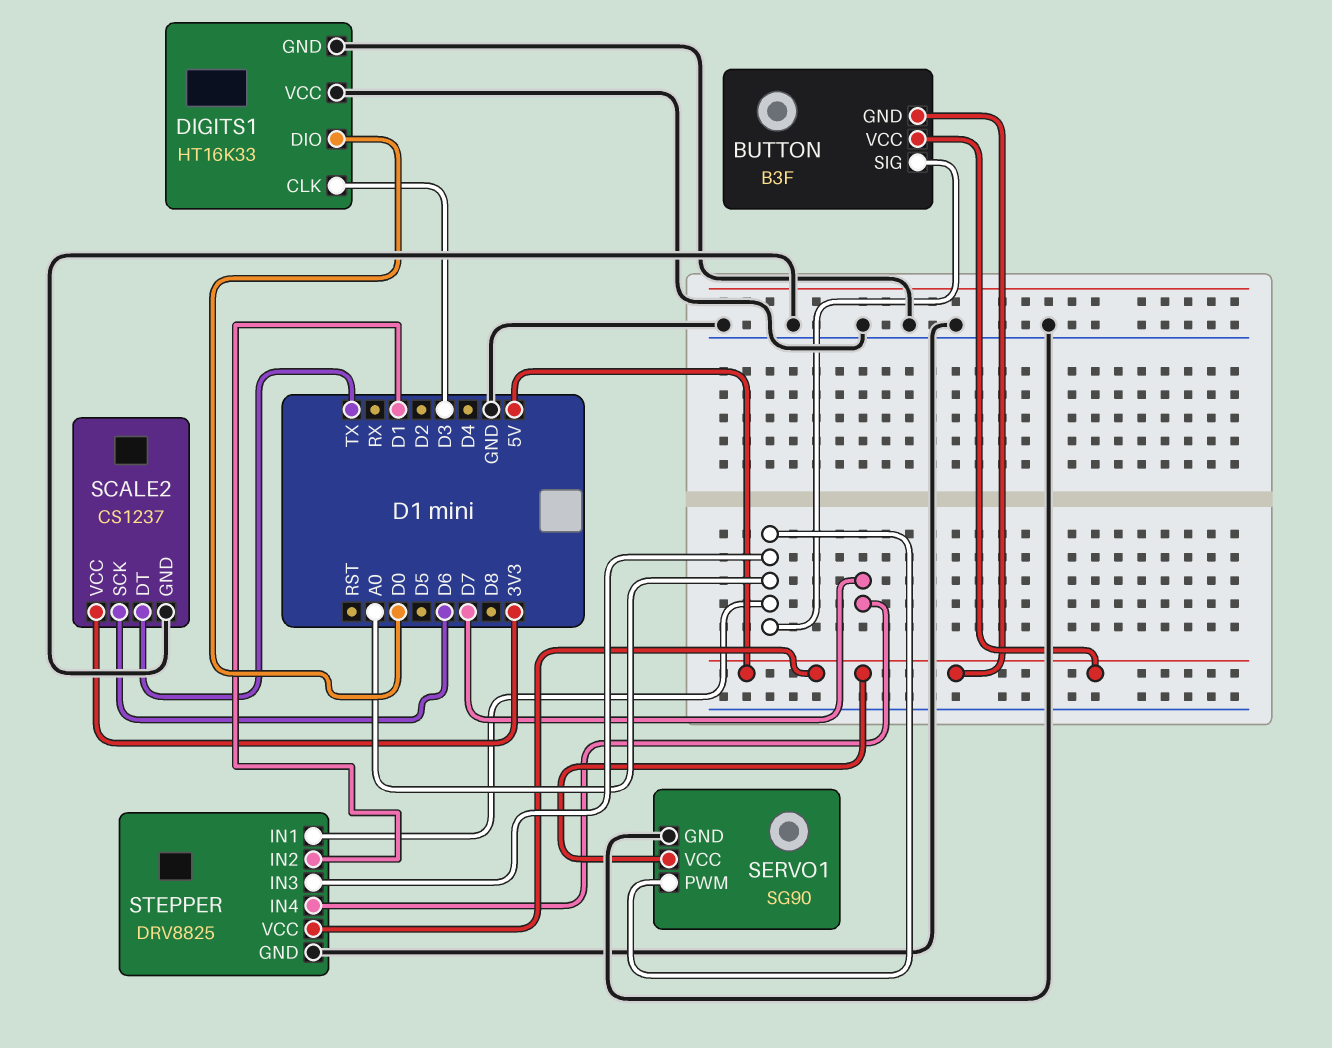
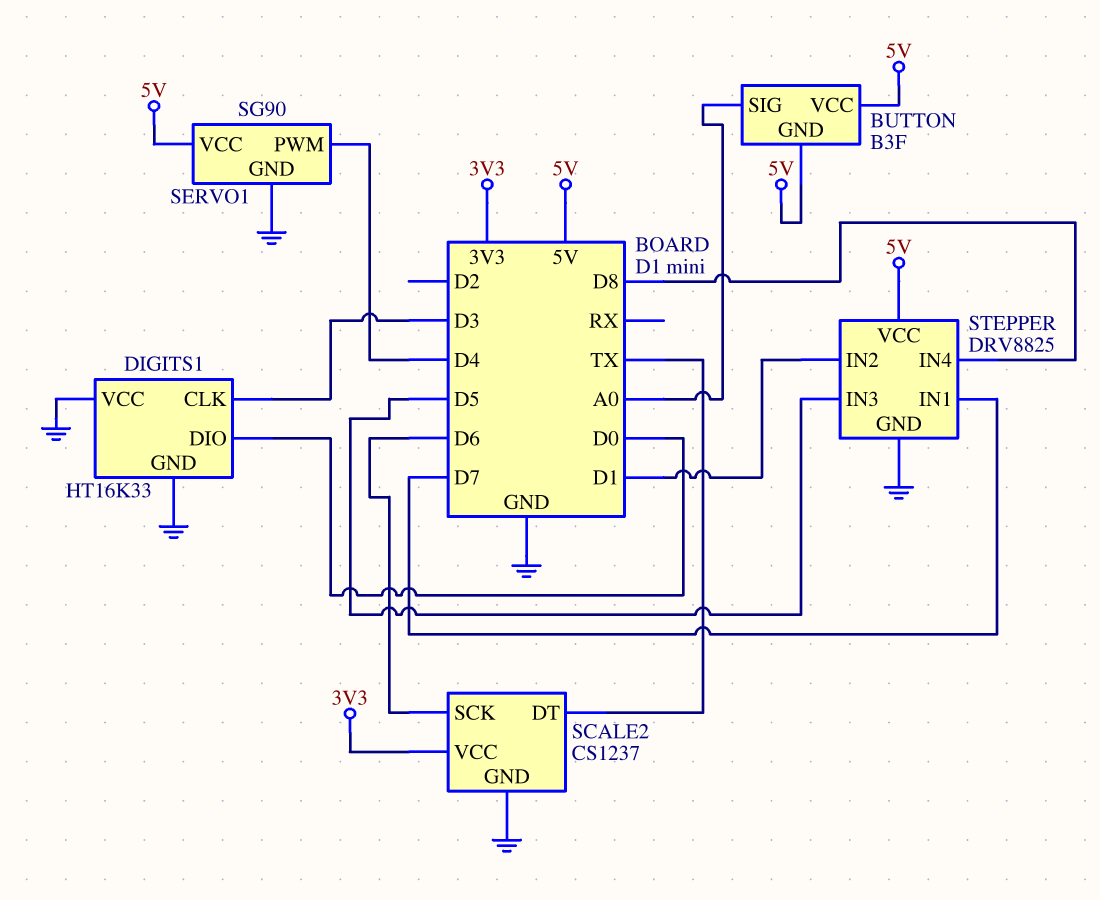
SERVO1 pin PWM: A0 -> D4
STEPPER pin IN1: A0 -> D7
STEPPER pin IN3: A0 -> D5
STEPPER pin IN4: D7 -> D8

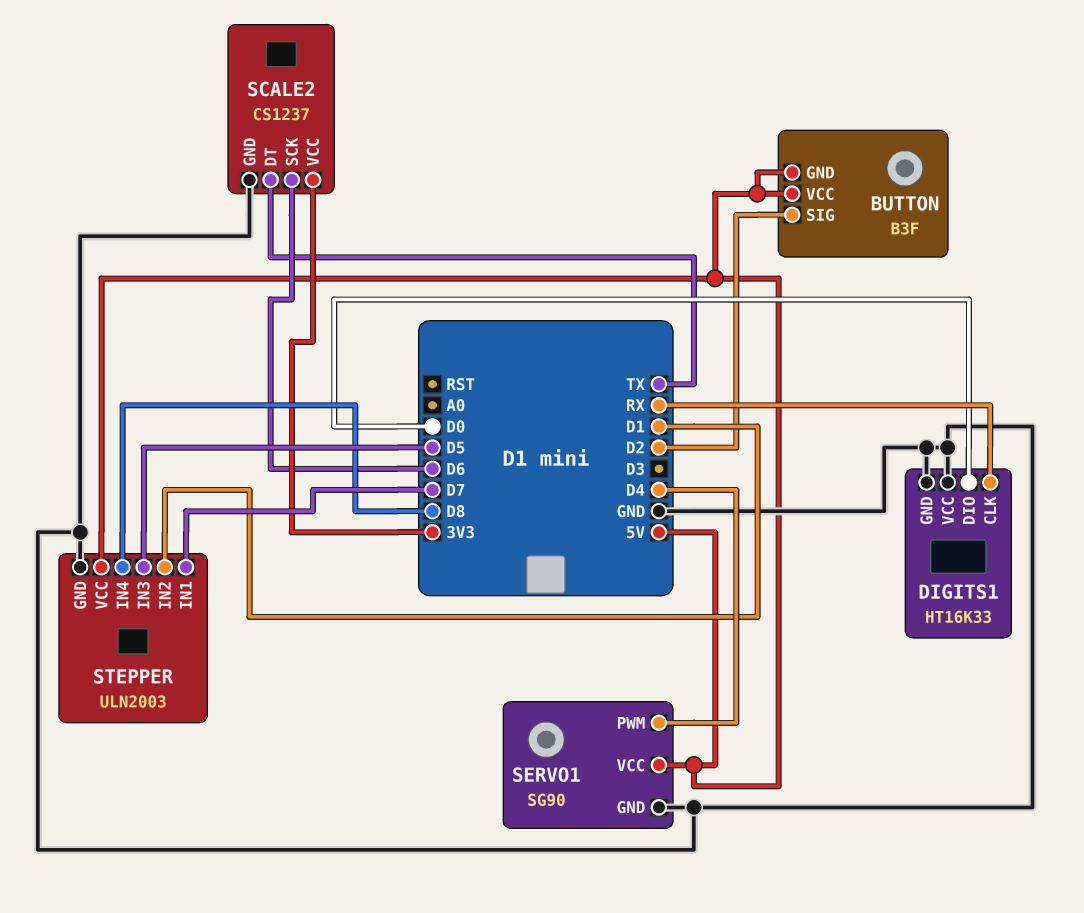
BUTTON pin SIG: A0 -> D2
DIGITS1 pin CLK: D3 -> RX
STEPPER: DRV8825 -> ULN2003

